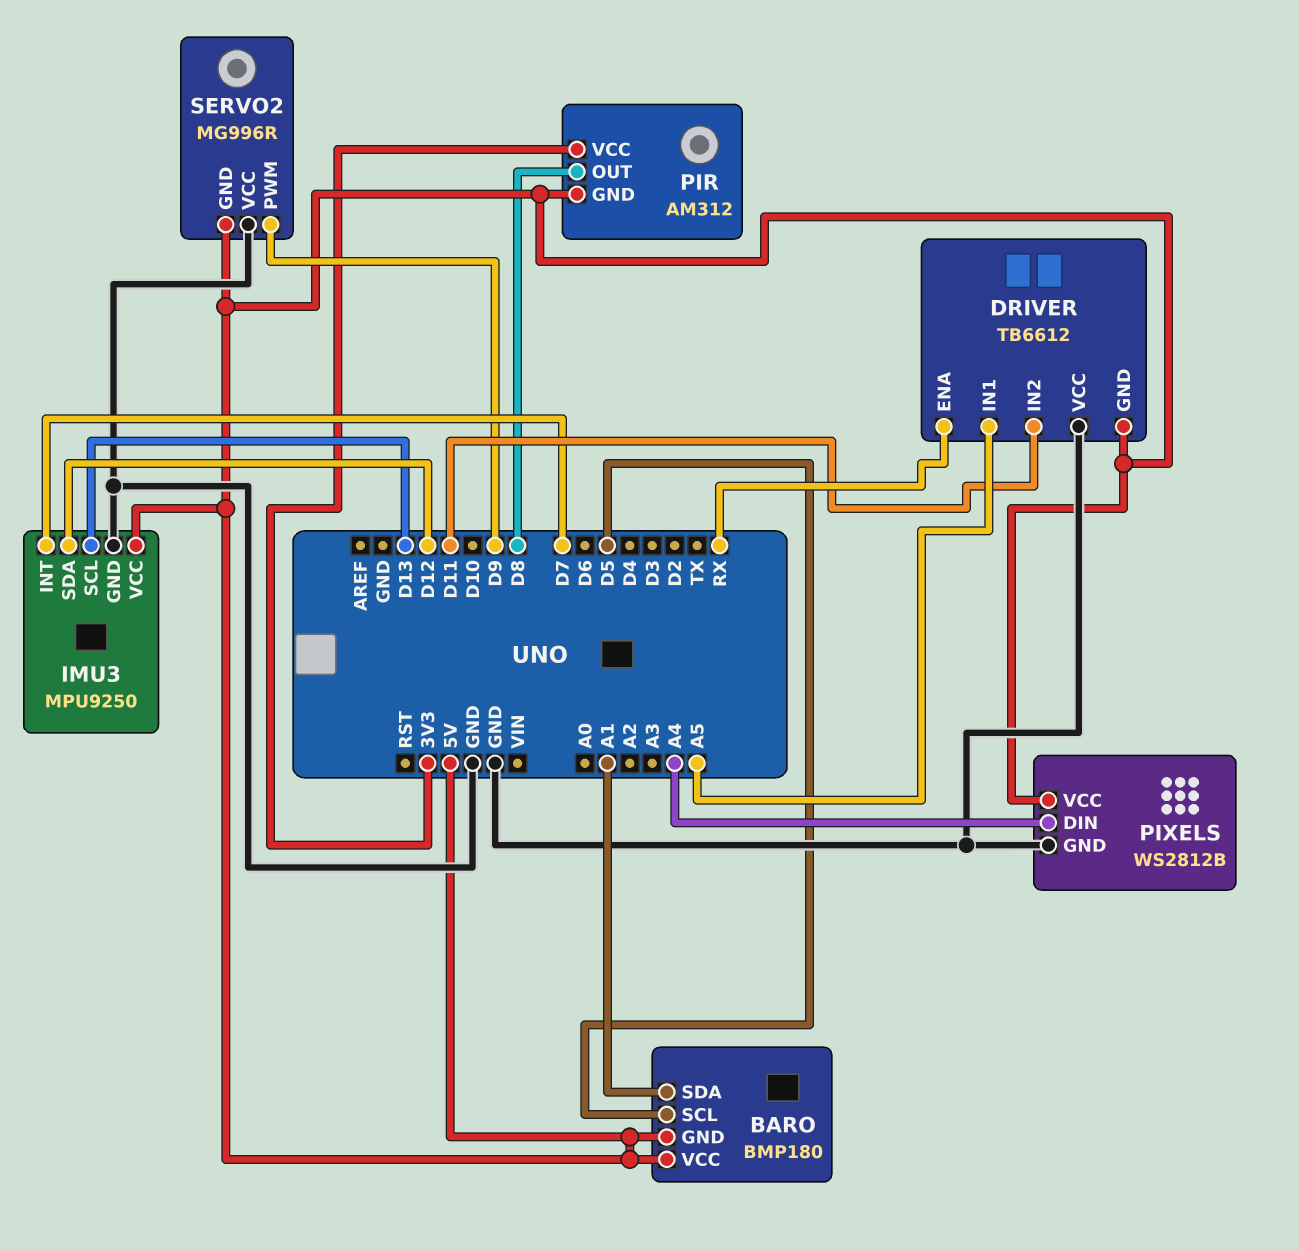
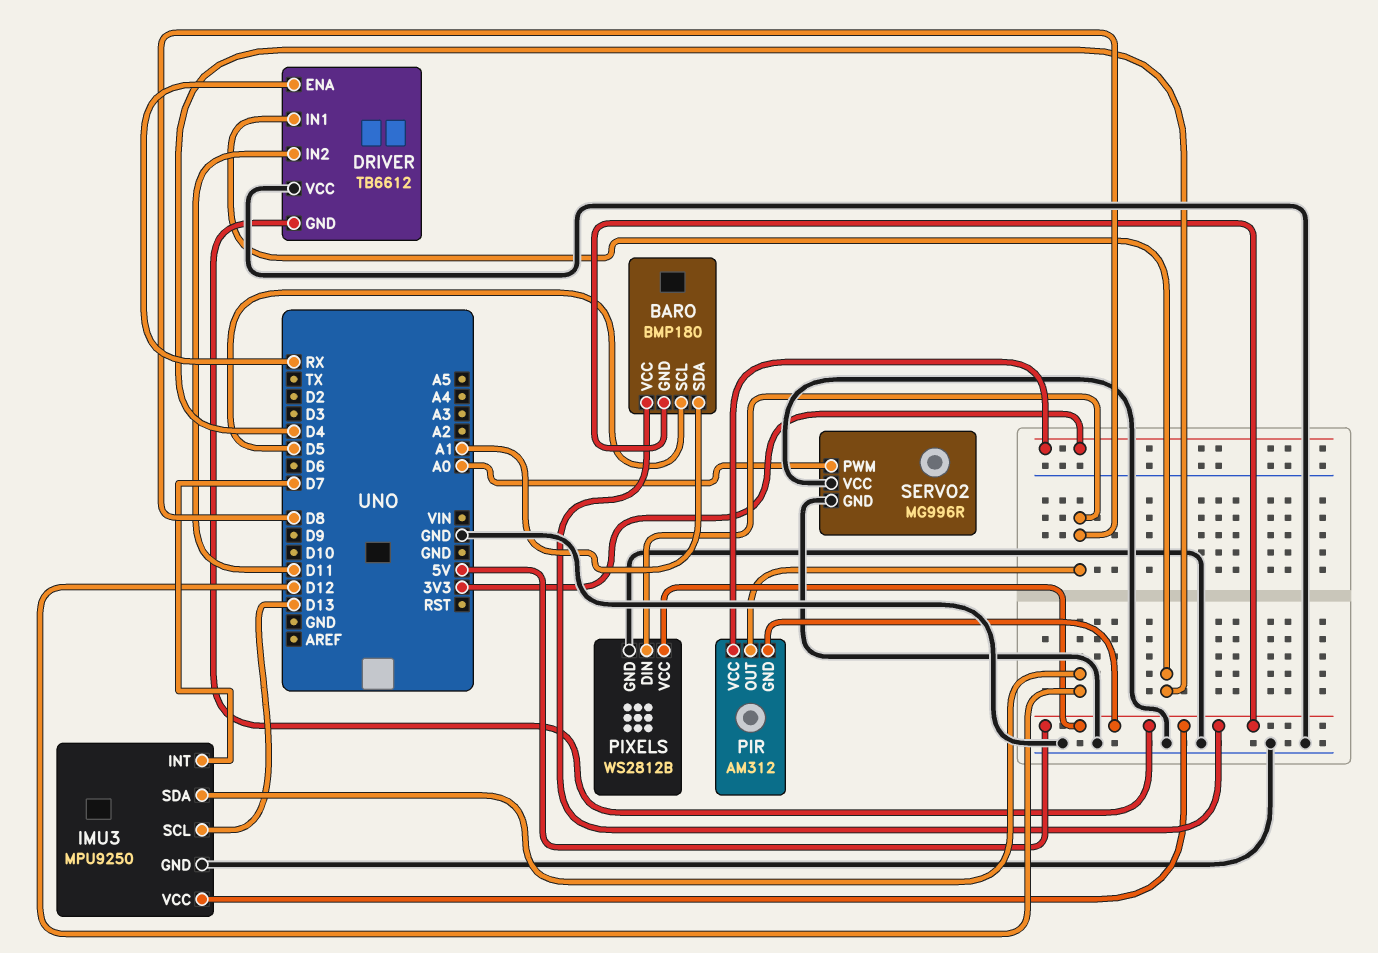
DRIVER pin IN1: A5 -> D4
PIXELS pin DIN: A4 -> D8
SERVO2 pin GND: 5V -> GND
SERVO2 pin PWM: D9 -> A0

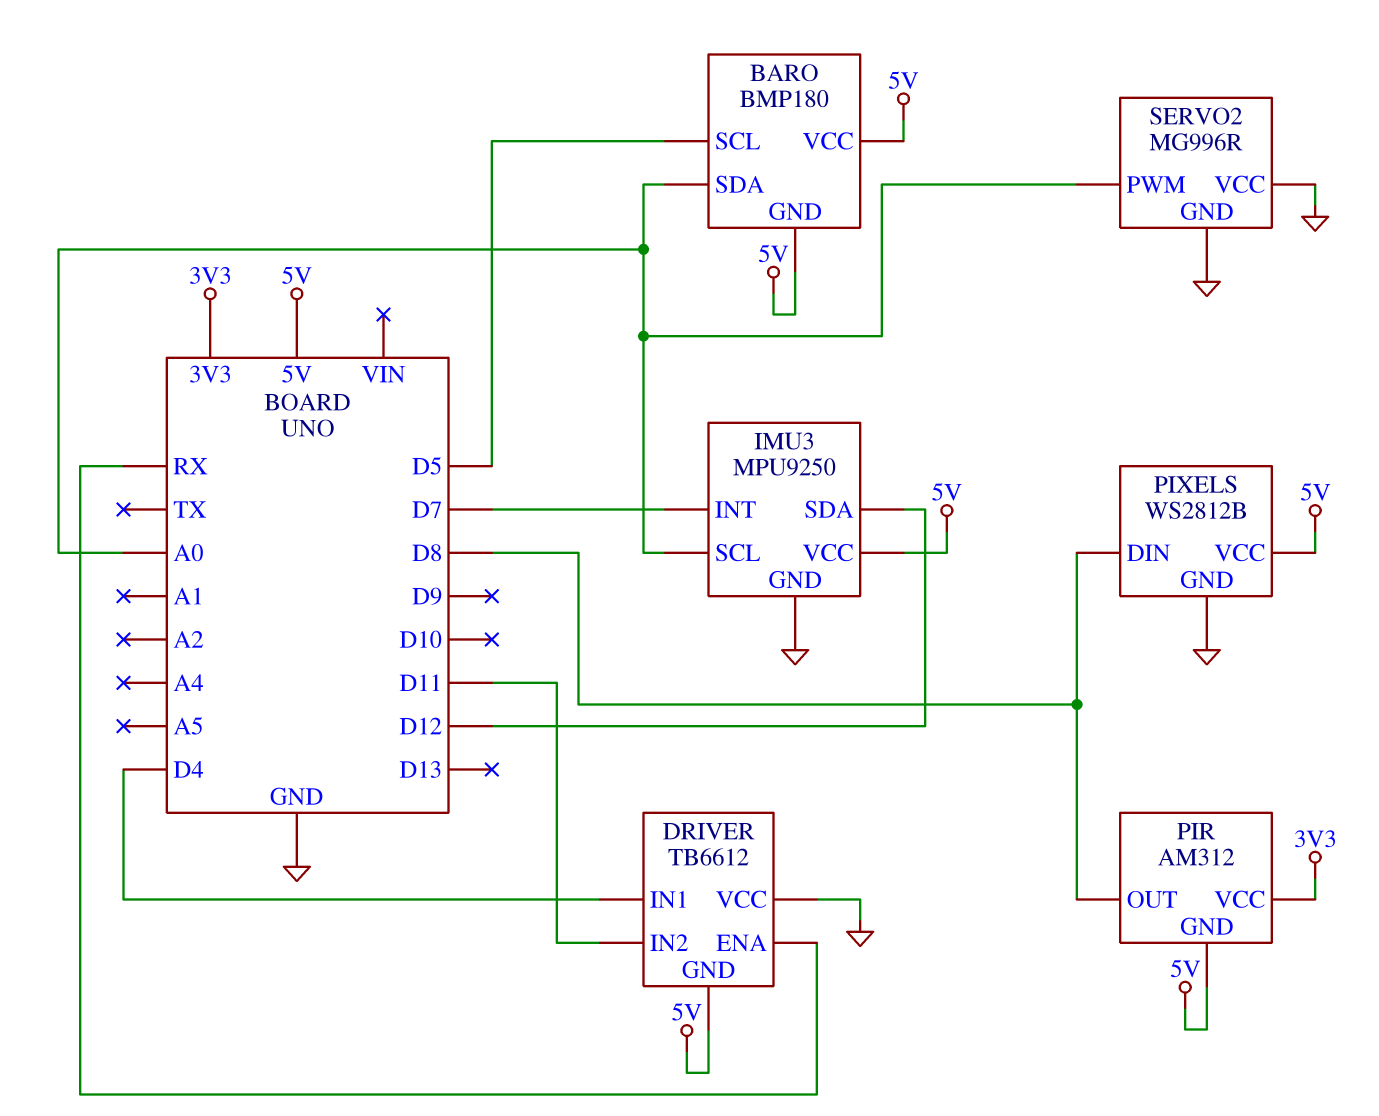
BARO pin SDA: A1 -> A0
IMU3 pin SCL: D13 -> A0

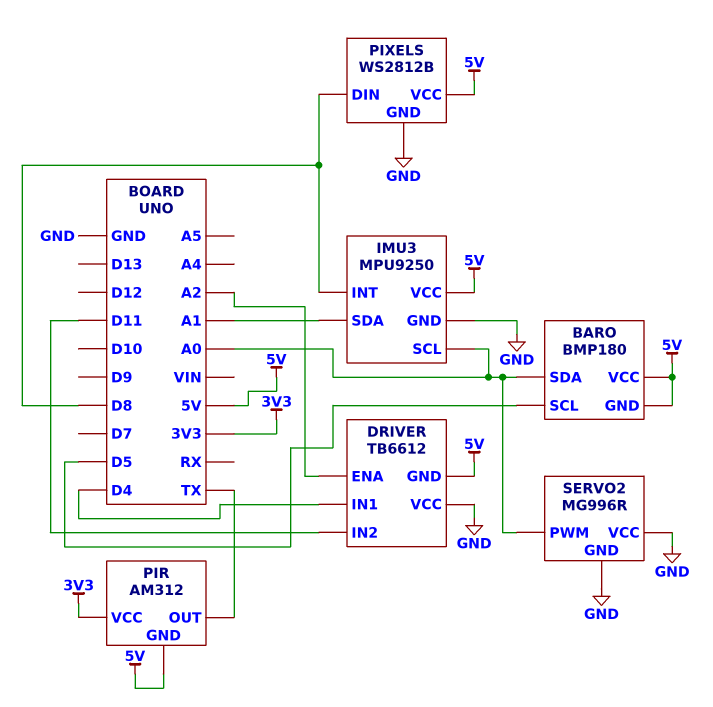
DRIVER pin ENA: RX -> A2
IMU3 pin INT: D7 -> D8
IMU3 pin SDA: D12 -> A1
PIR pin OUT: D8 -> TX

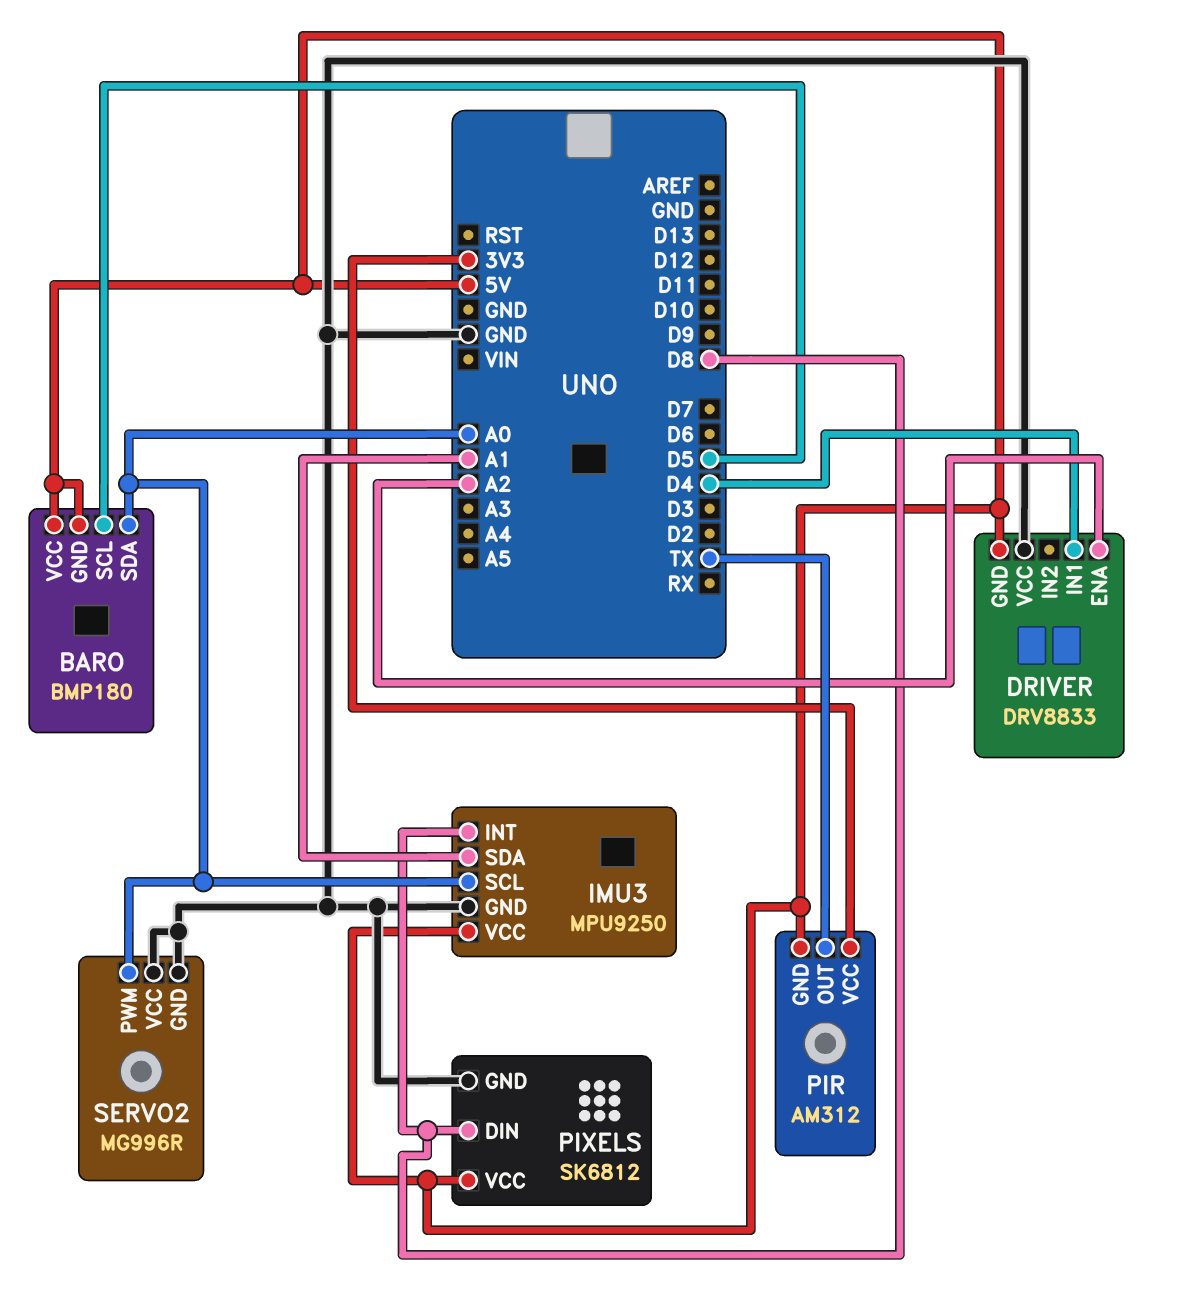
DRIVER: TB6612 -> DRV8833
DRIVER pin IN2: D11 -> none
PIXELS: WS2812B -> SK6812

